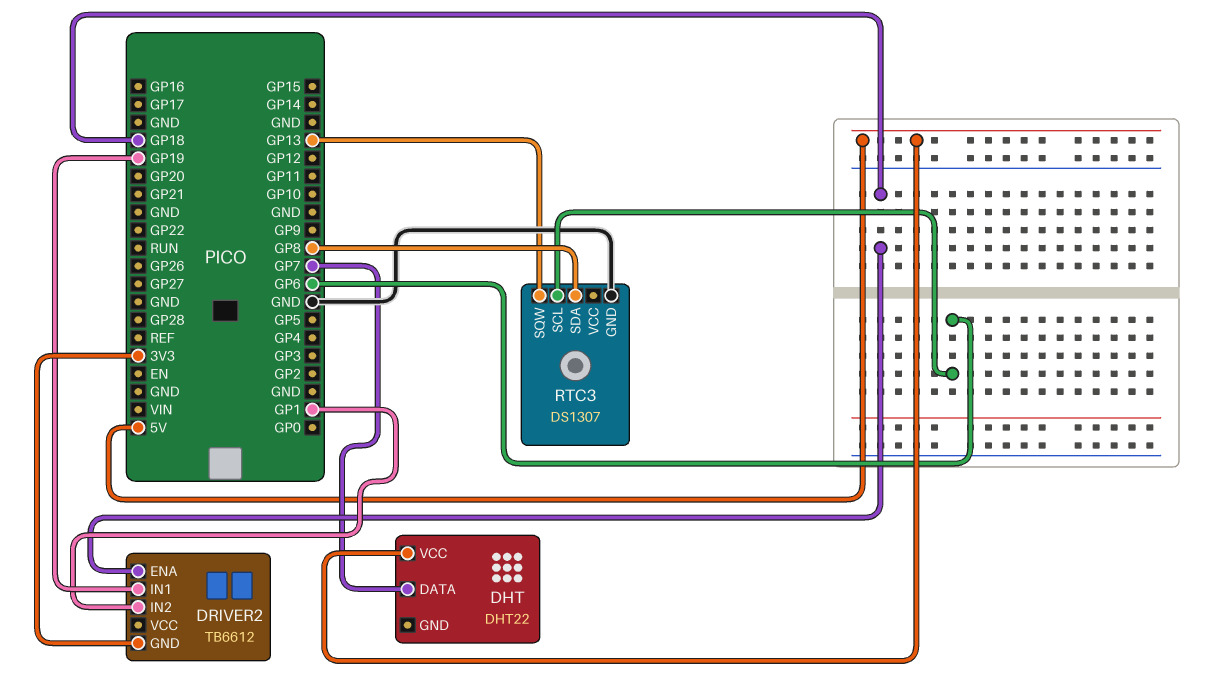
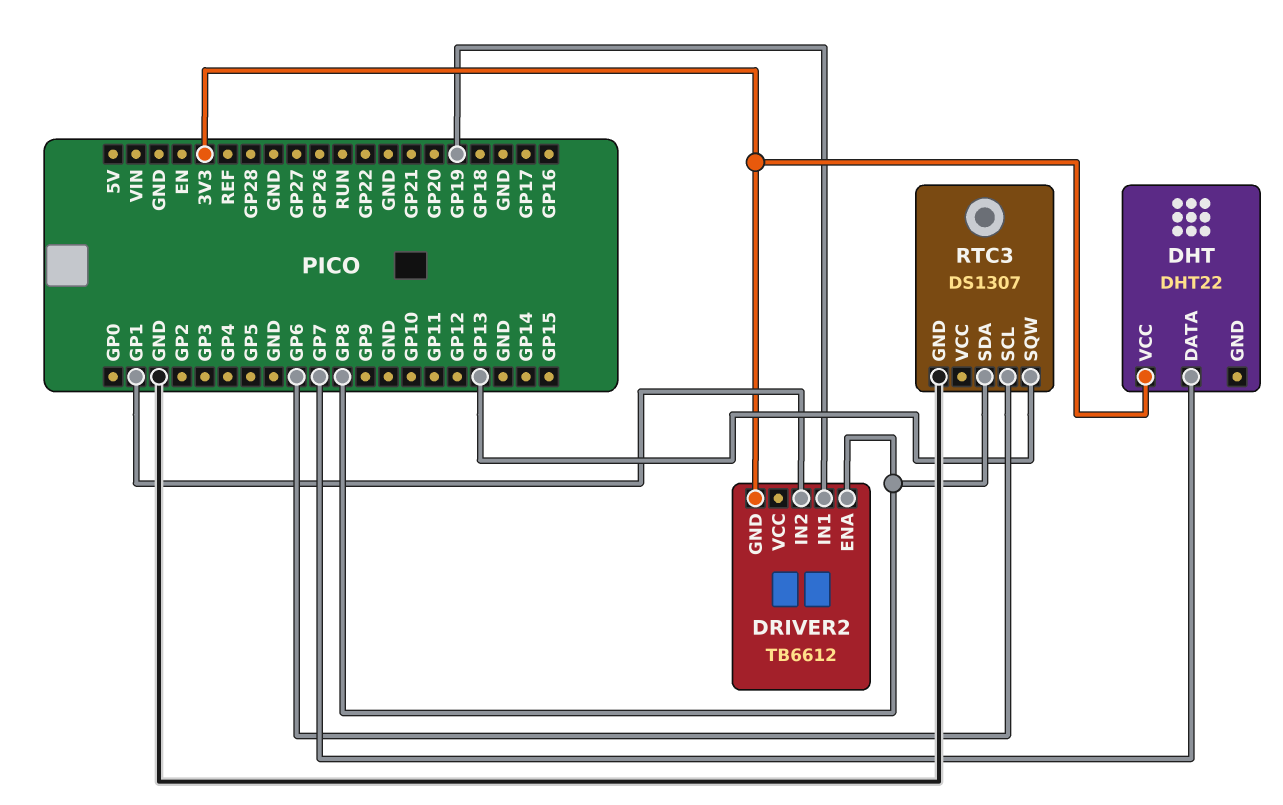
DHT pin VCC: 5V -> 3V3
DRIVER2 pin ENA: GP18 -> GP8

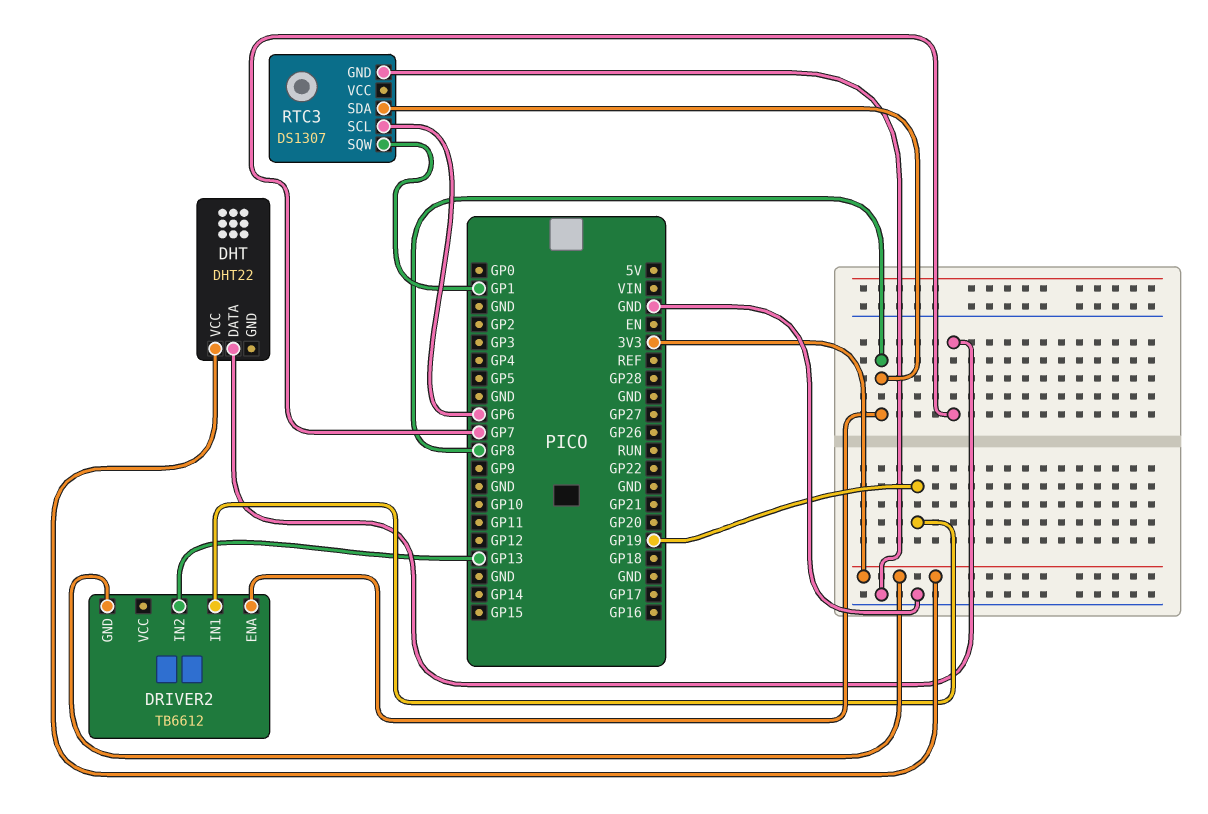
DRIVER2 pin IN2: GP1 -> GP13
RTC3 pin SQW: GP13 -> GP1

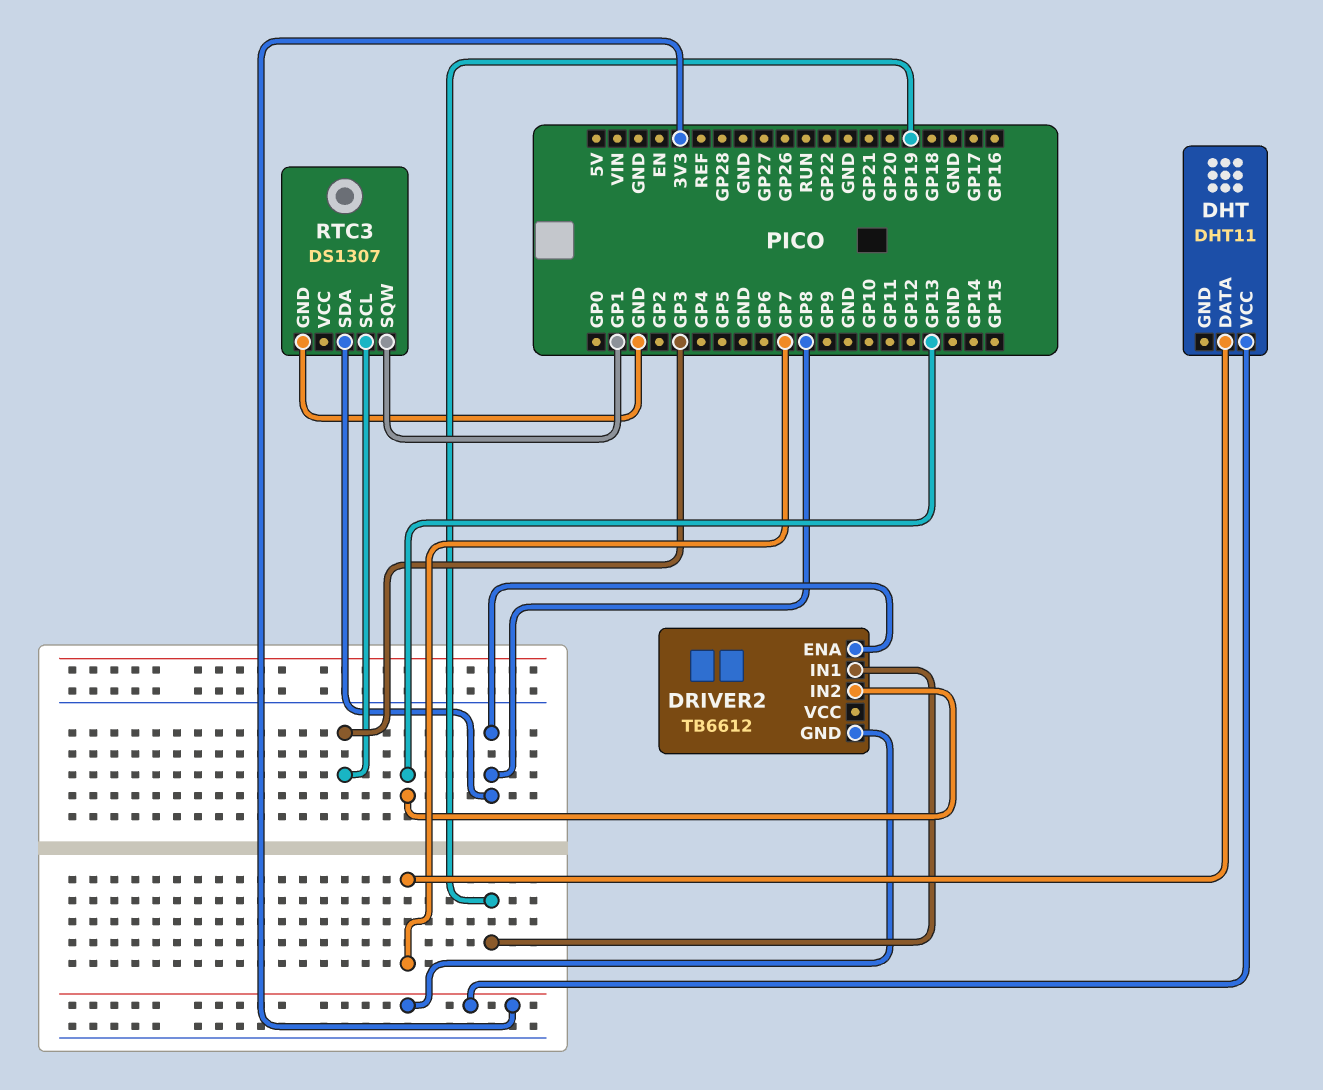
DHT: DHT22 -> DHT11
RTC3 pin SCL: GP6 -> GP3

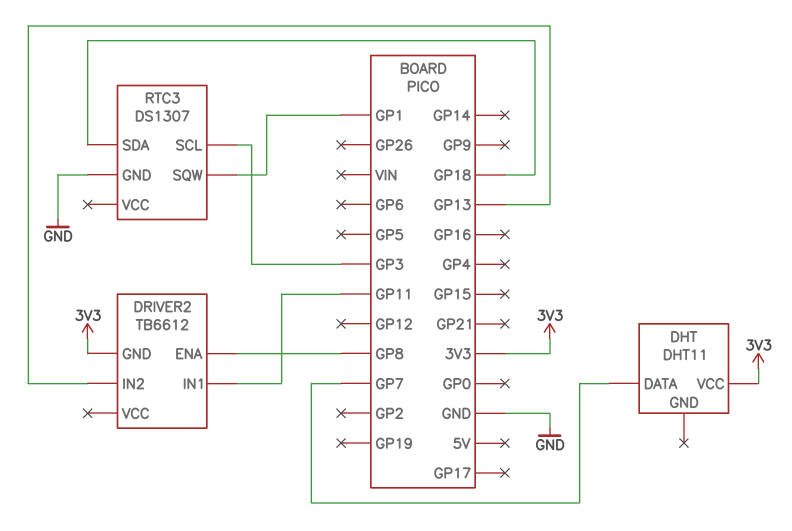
DRIVER2 pin IN1: GP19 -> GP11
RTC3 pin SDA: GP8 -> GP18

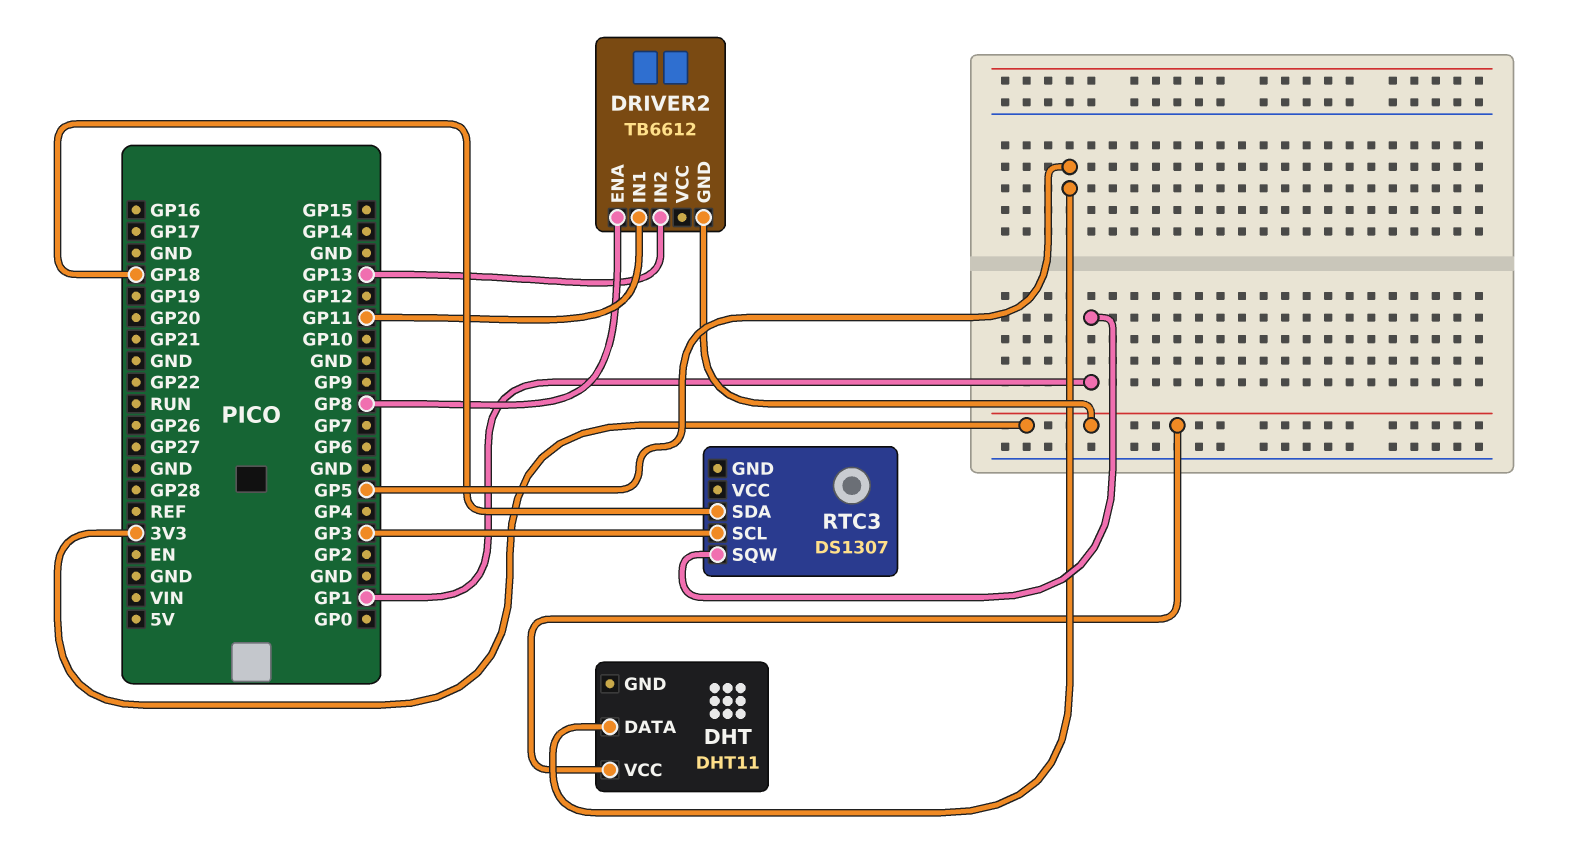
DHT pin DATA: GP7 -> GP5
RTC3 pin GND: GND -> none

